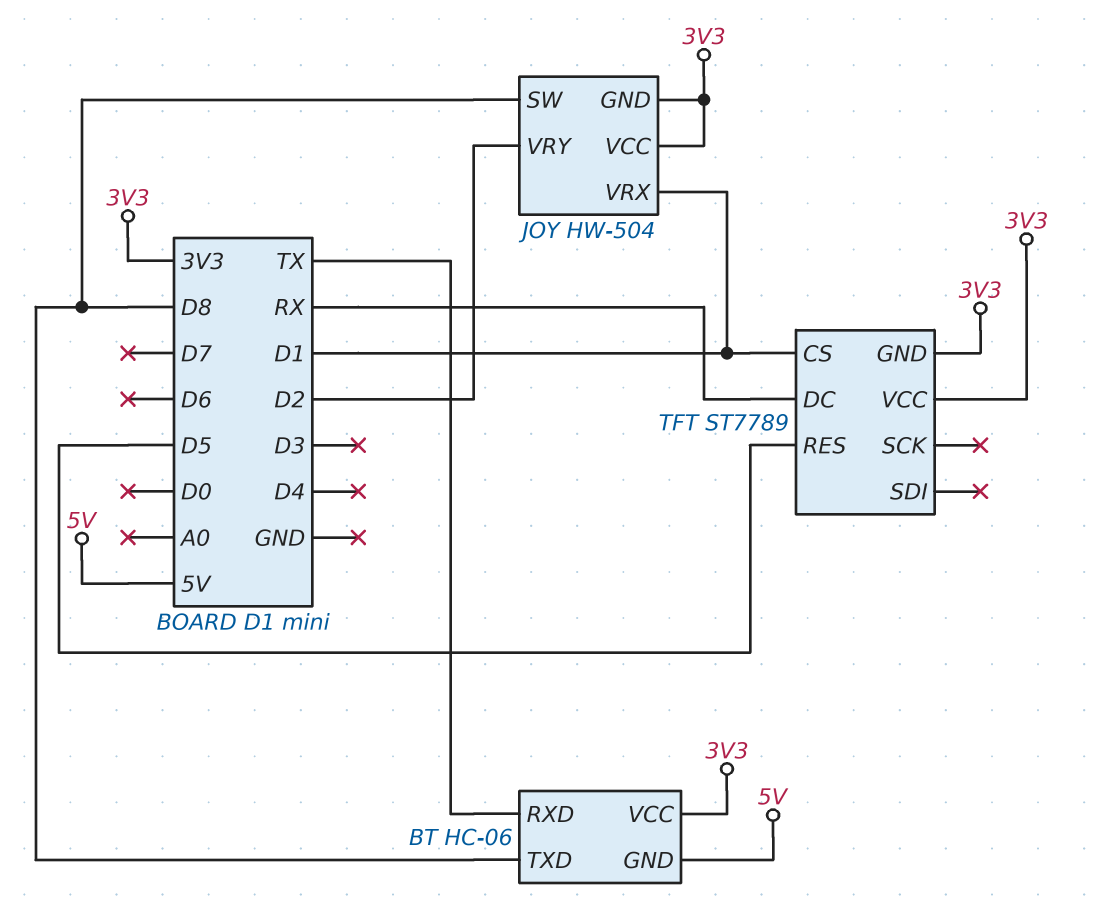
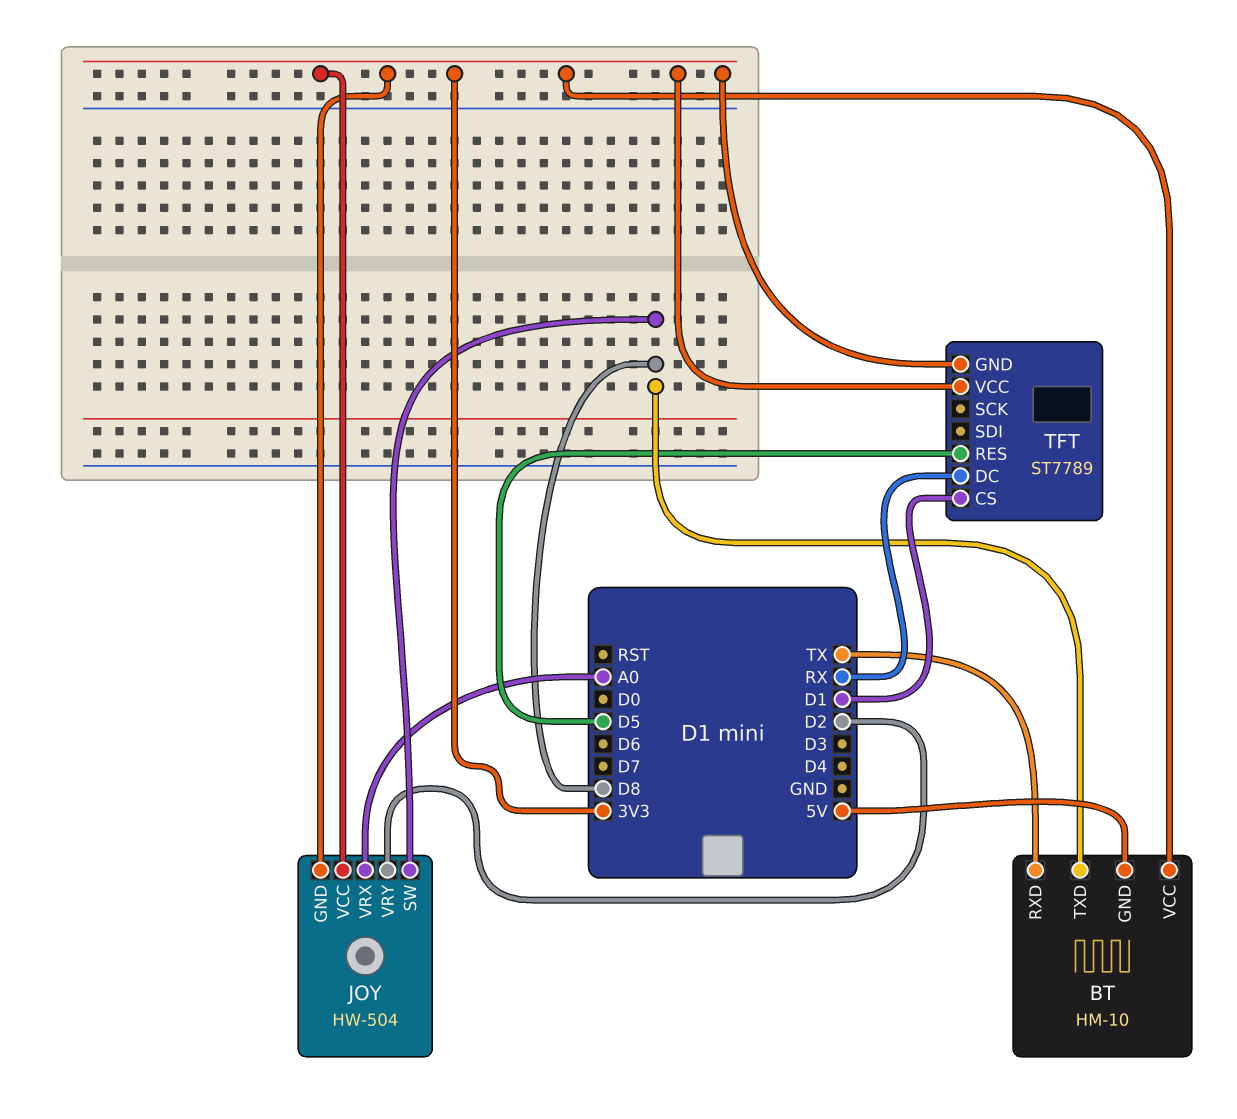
BT: HC-06 -> HM-10
JOY pin VRX: D1 -> A0

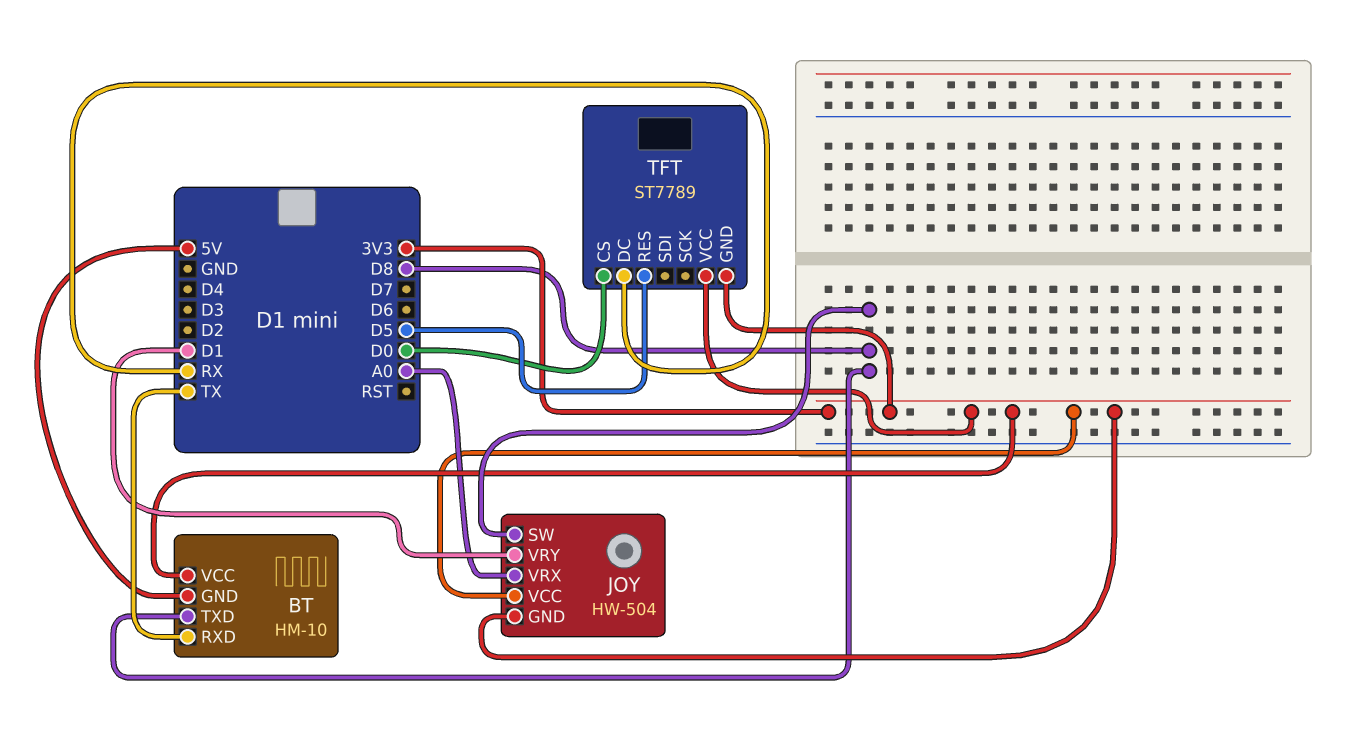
JOY pin VRY: D2 -> D1
TFT pin CS: D1 -> D0

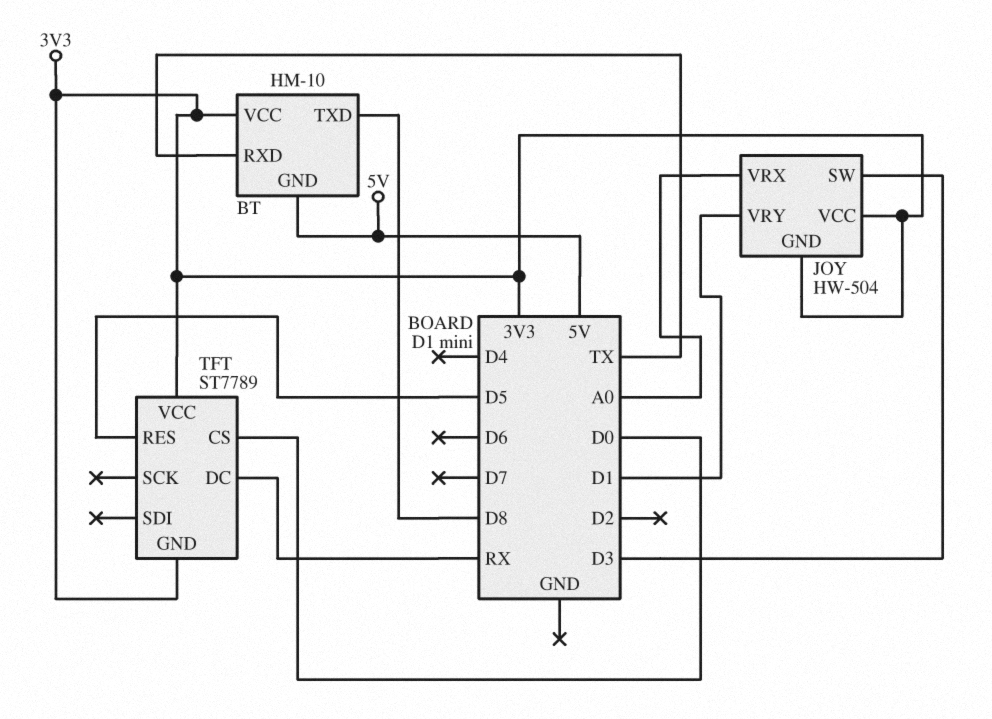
JOY pin SW: D8 -> D3

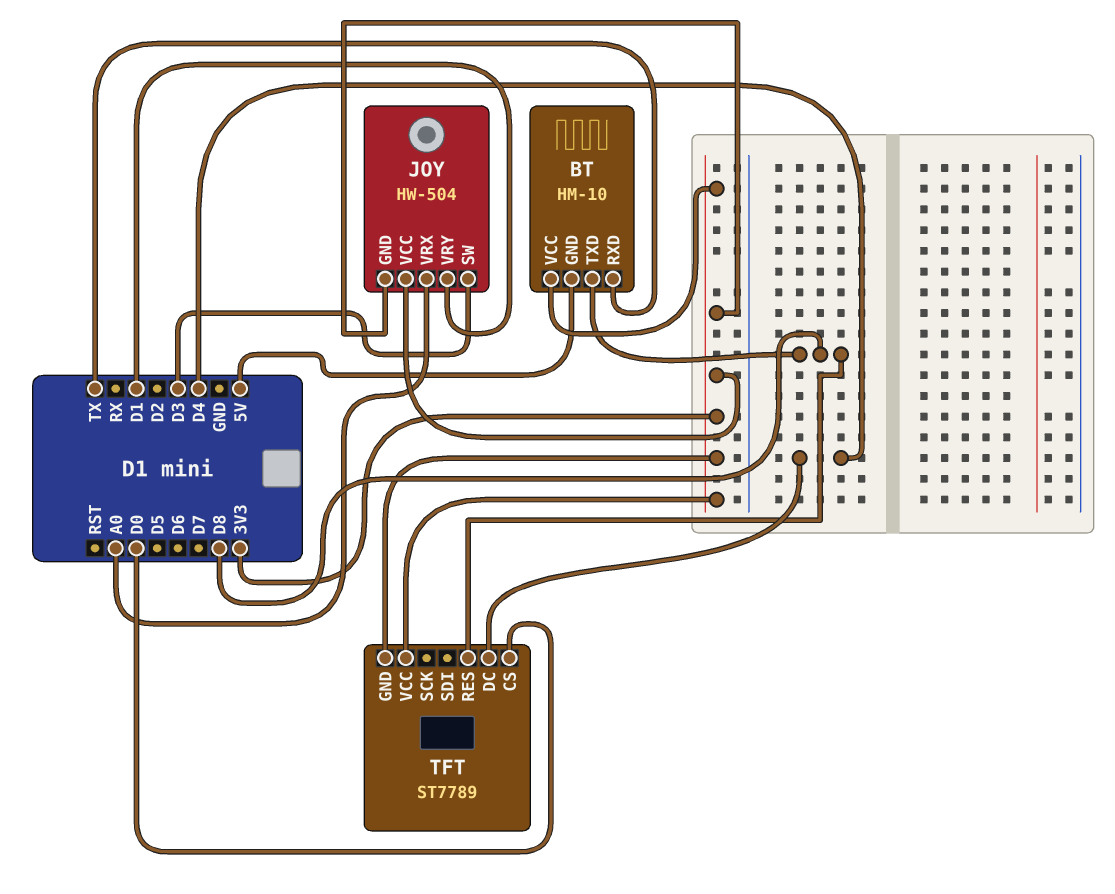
TFT pin DC: RX -> D4
TFT pin RES: D5 -> D8

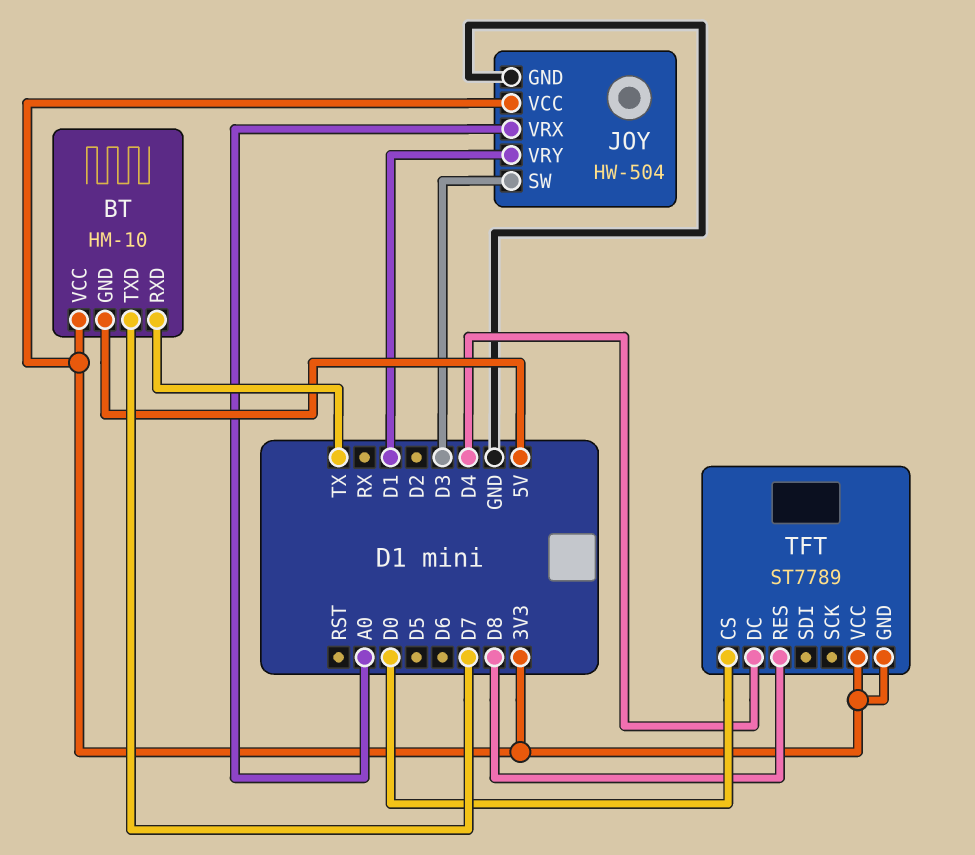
BT pin TXD: D8 -> D7
JOY pin GND: 3V3 -> GND

